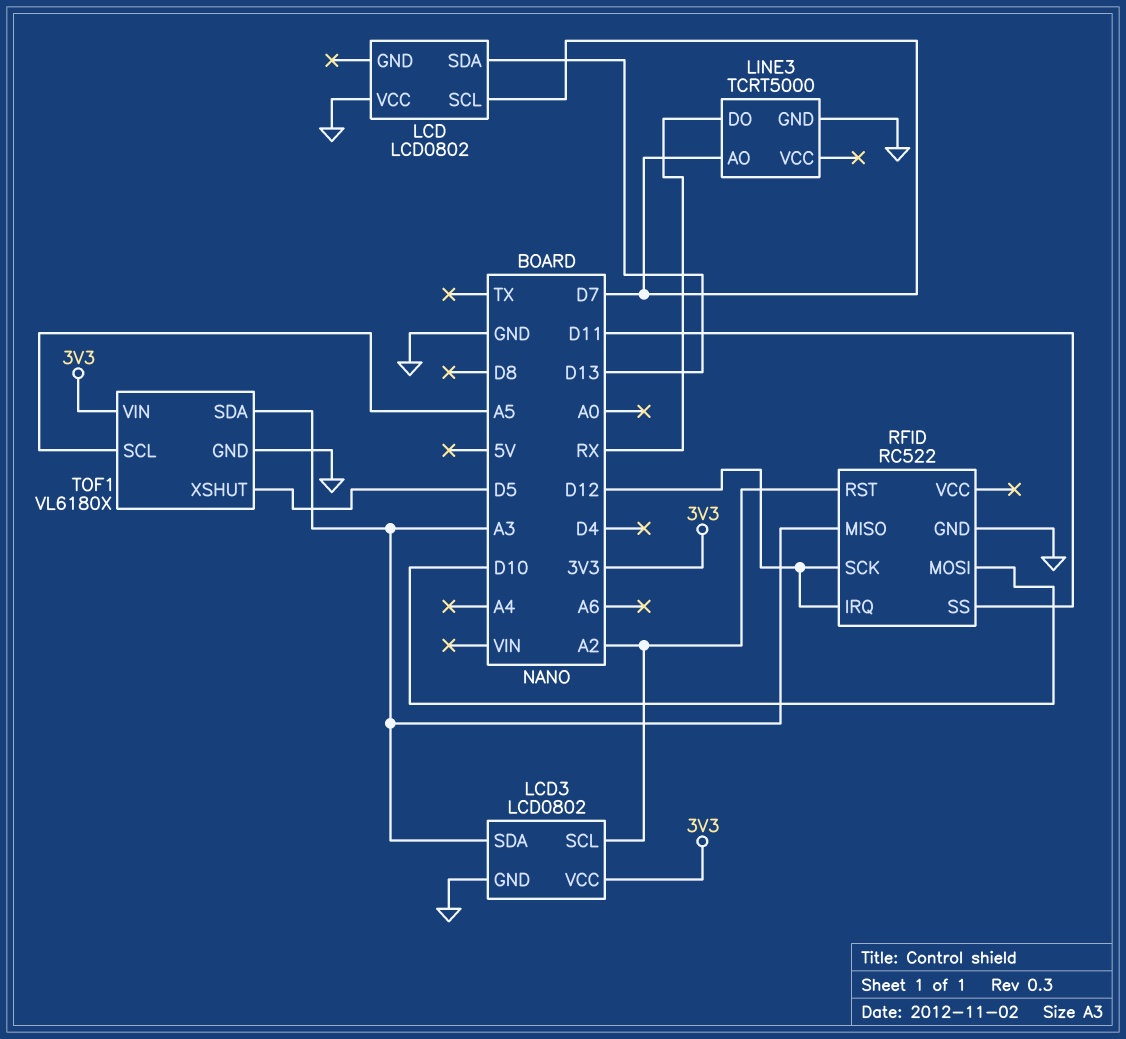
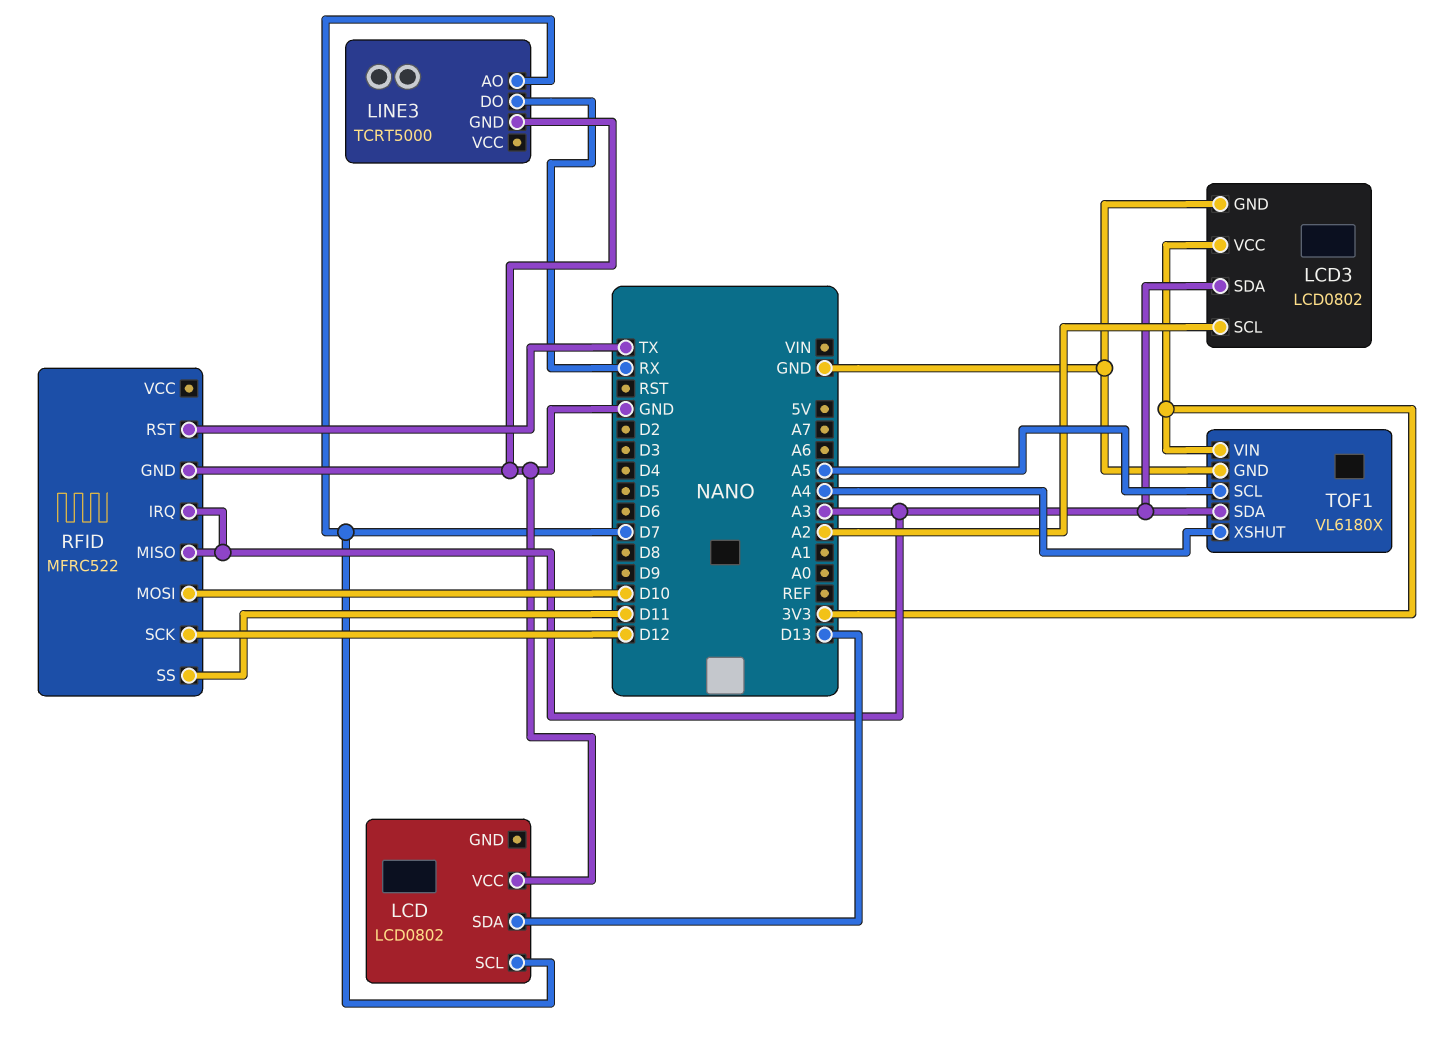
RFID: RC522 -> MFRC522
RFID pin IRQ: D12 -> A3
RFID pin RST: A2 -> TX
TOF1 pin XSHUT: D5 -> A4

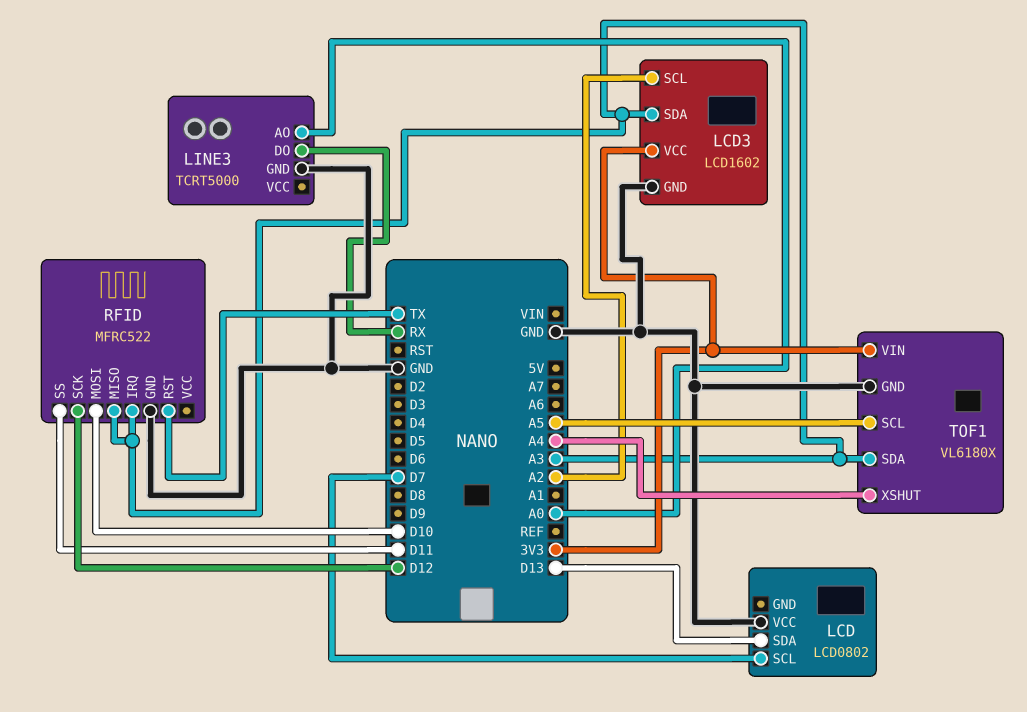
LCD3: LCD0802 -> LCD1602
LINE3 pin AO: D7 -> A0

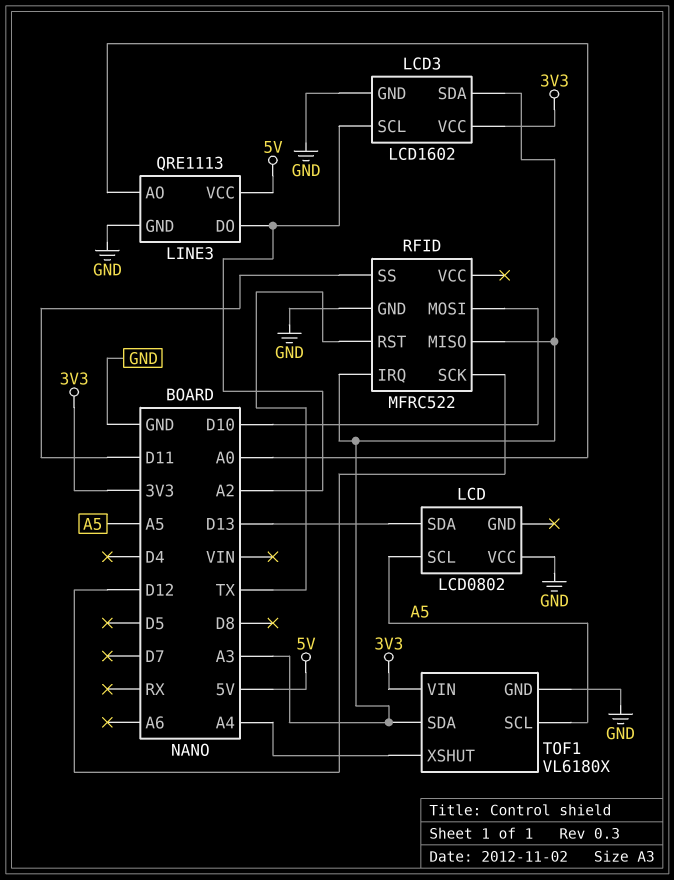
LCD pin SCL: D7 -> A5
LINE3: TCRT5000 -> QRE1113
LINE3 pin DO: RX -> A2
LINE3 pin VCC: none -> 5V

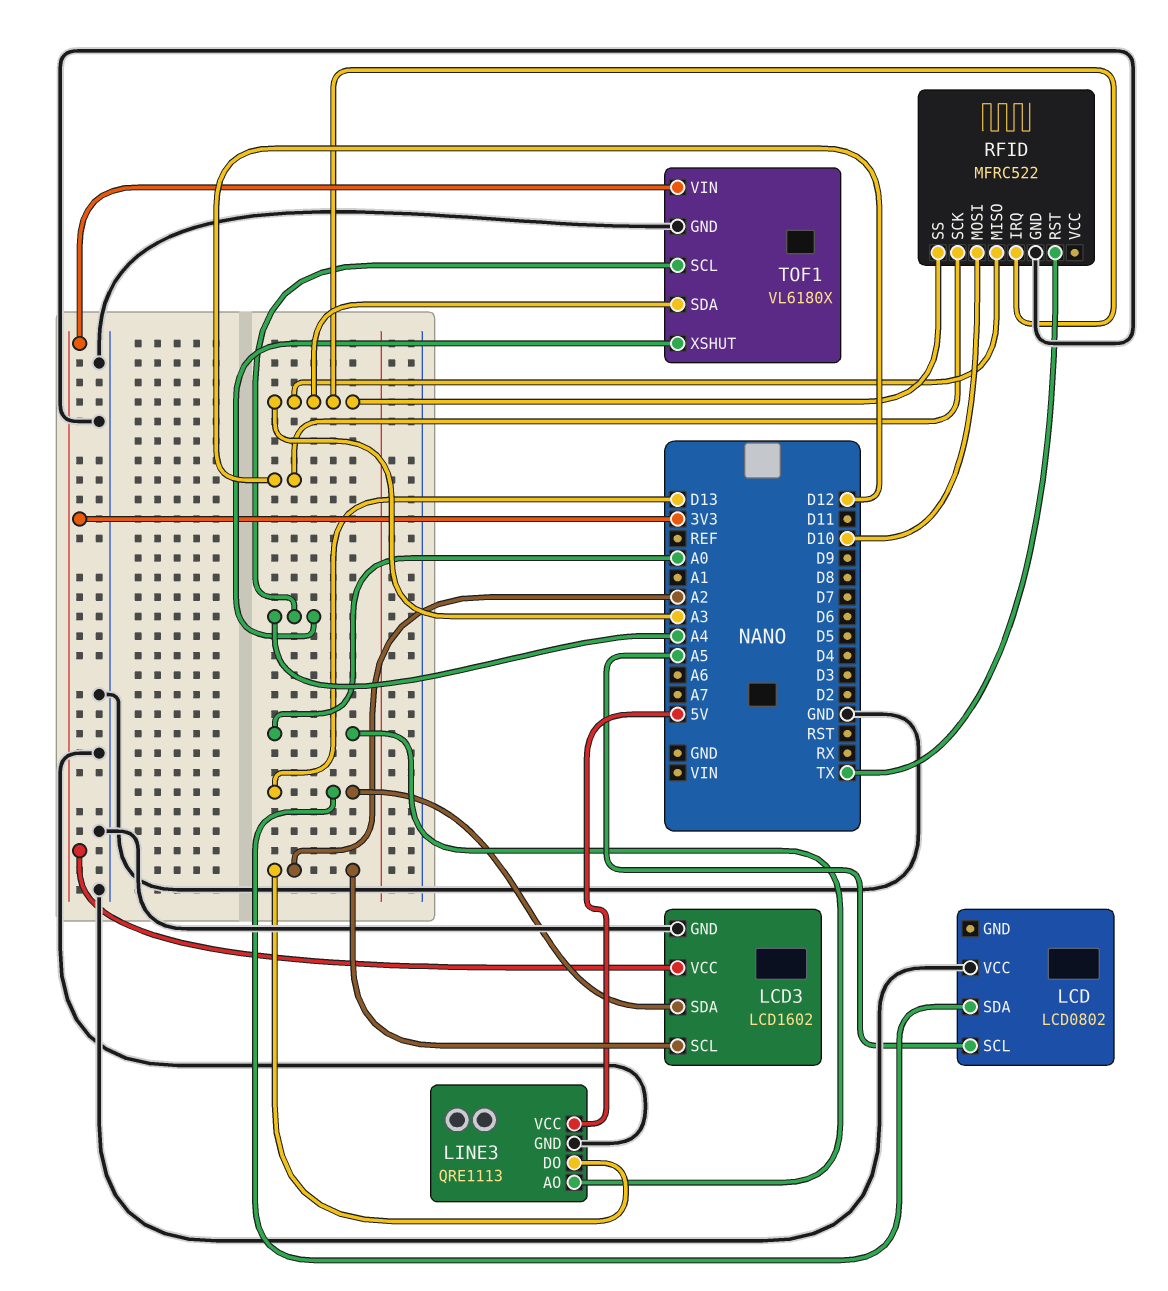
LCD3 pin SDA: A3 -> D13
RFID pin SS: D11 -> A3
TOF1 pin SCL: A5 -> A4

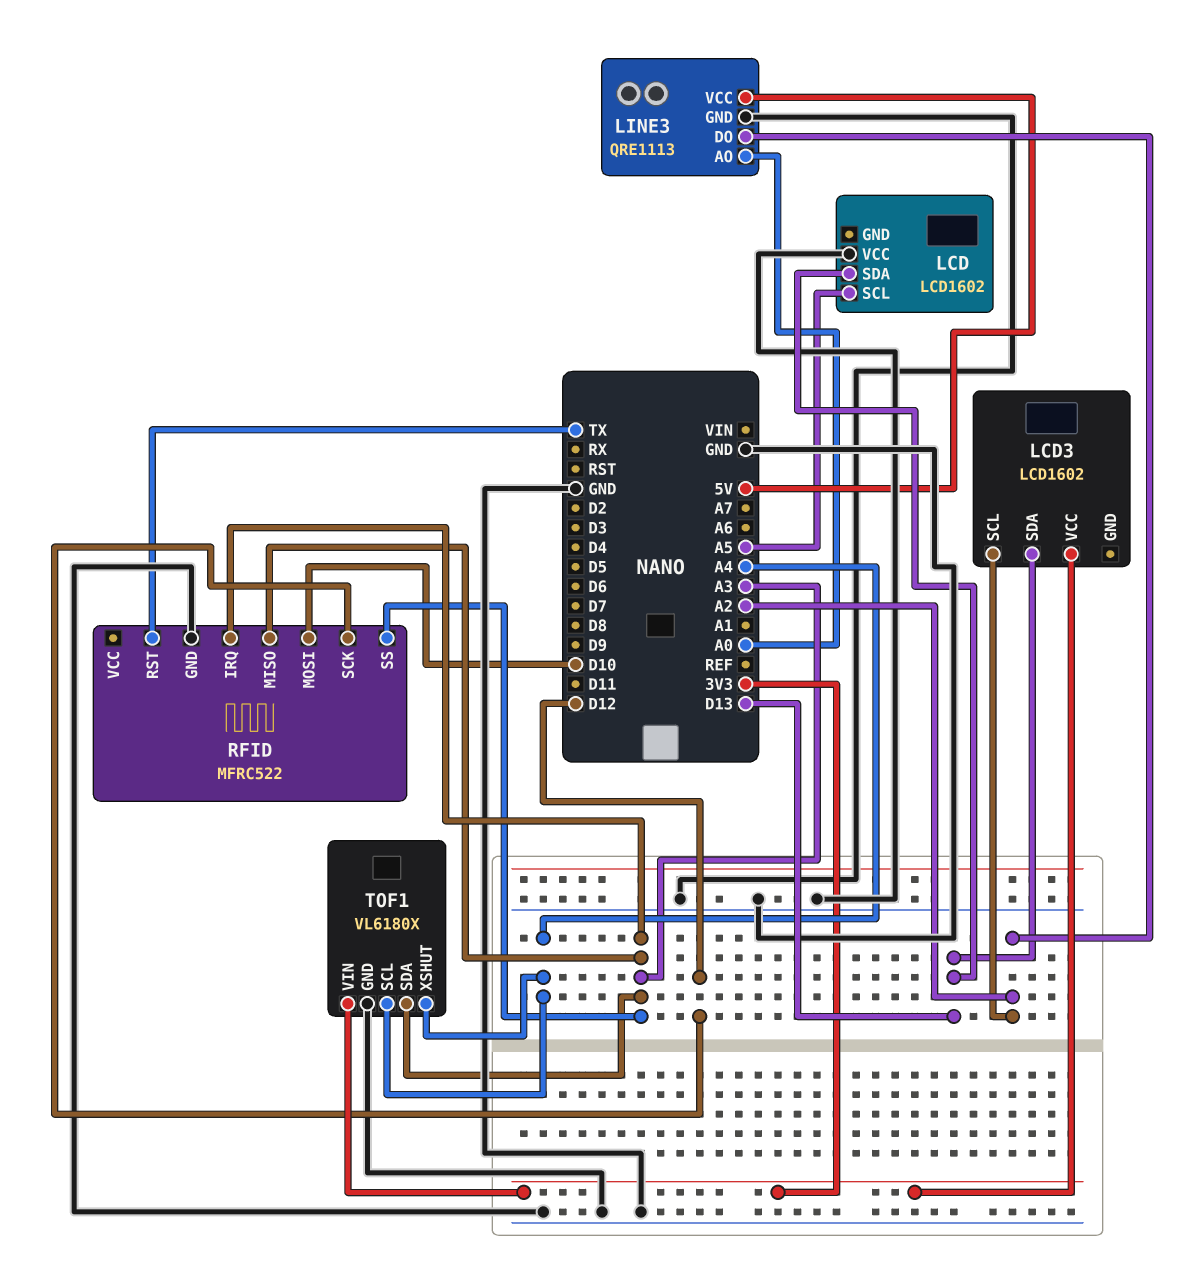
LCD: LCD0802 -> LCD1602
LCD3 pin GND: GND -> none

